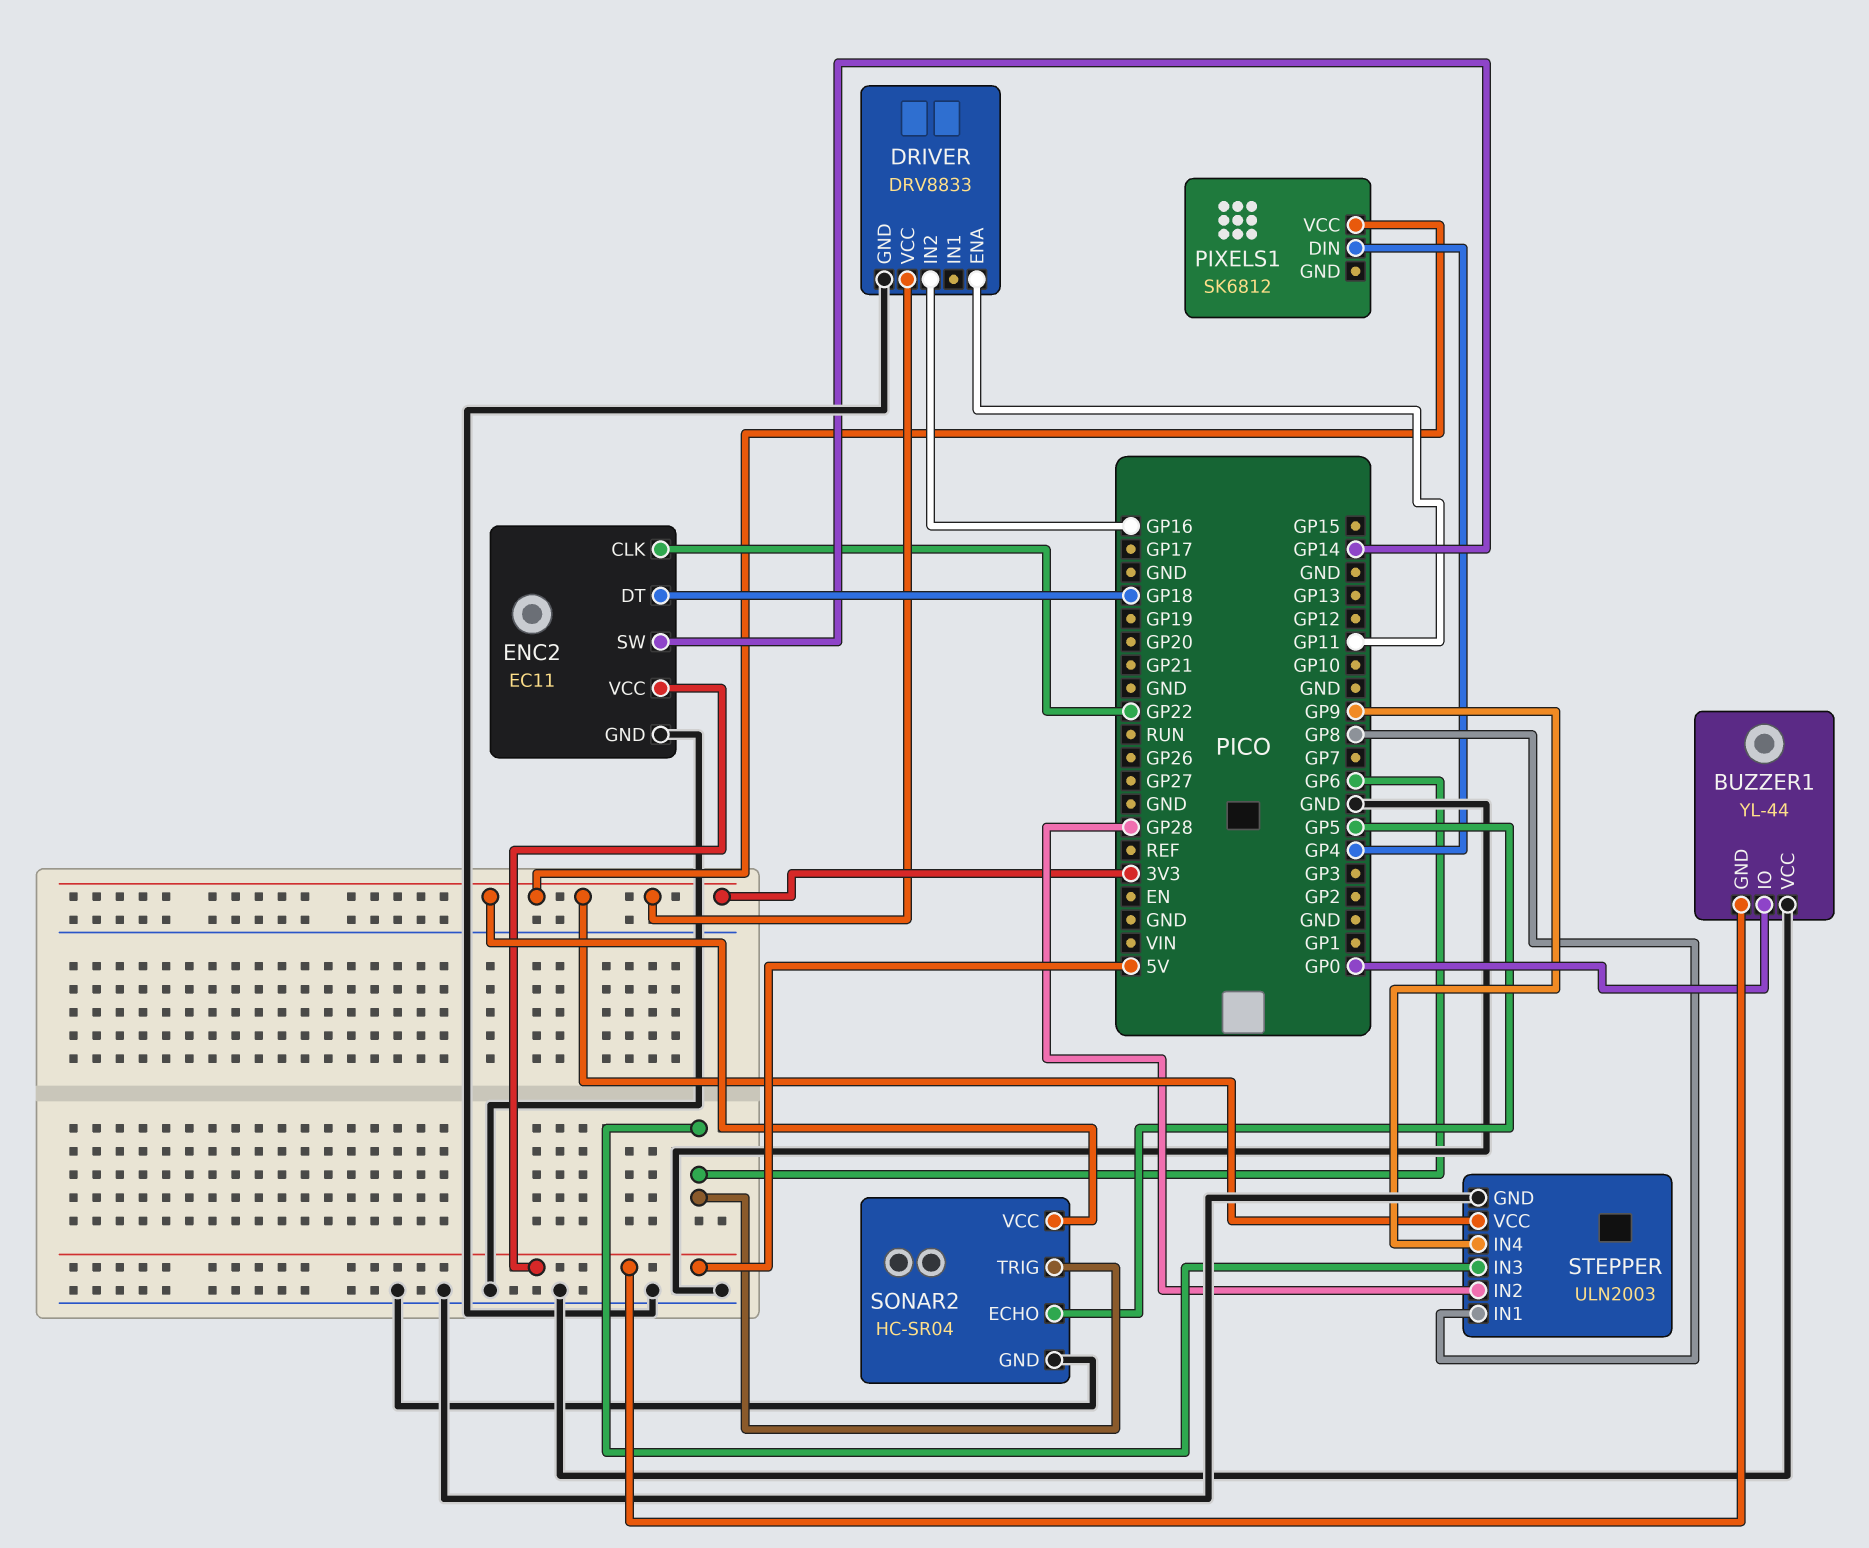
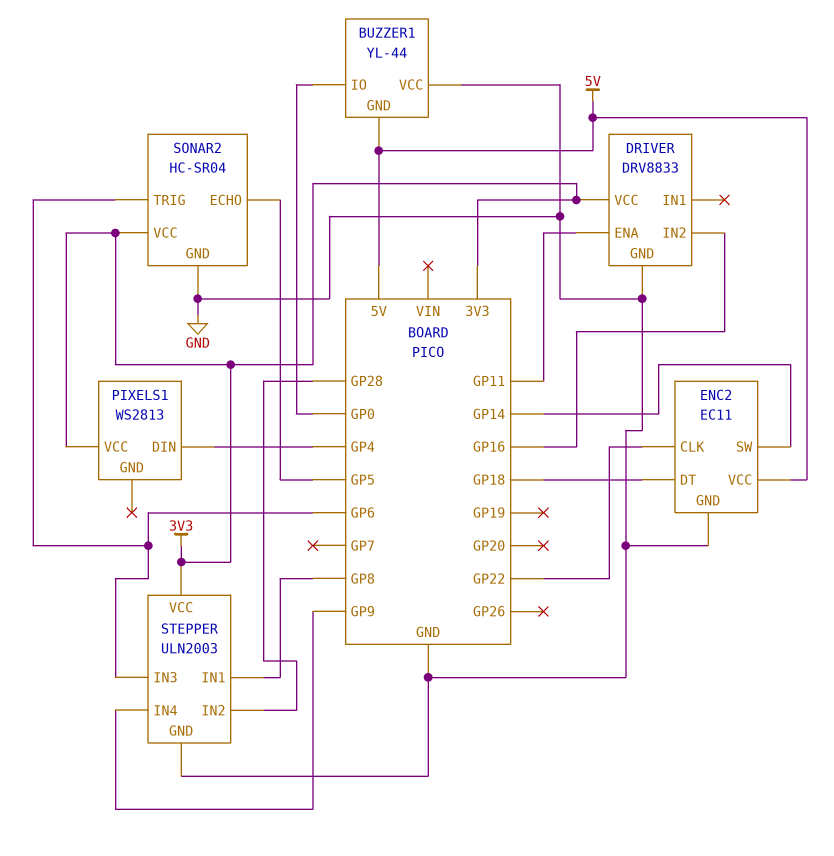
PIXELS1: SK6812 -> WS2813

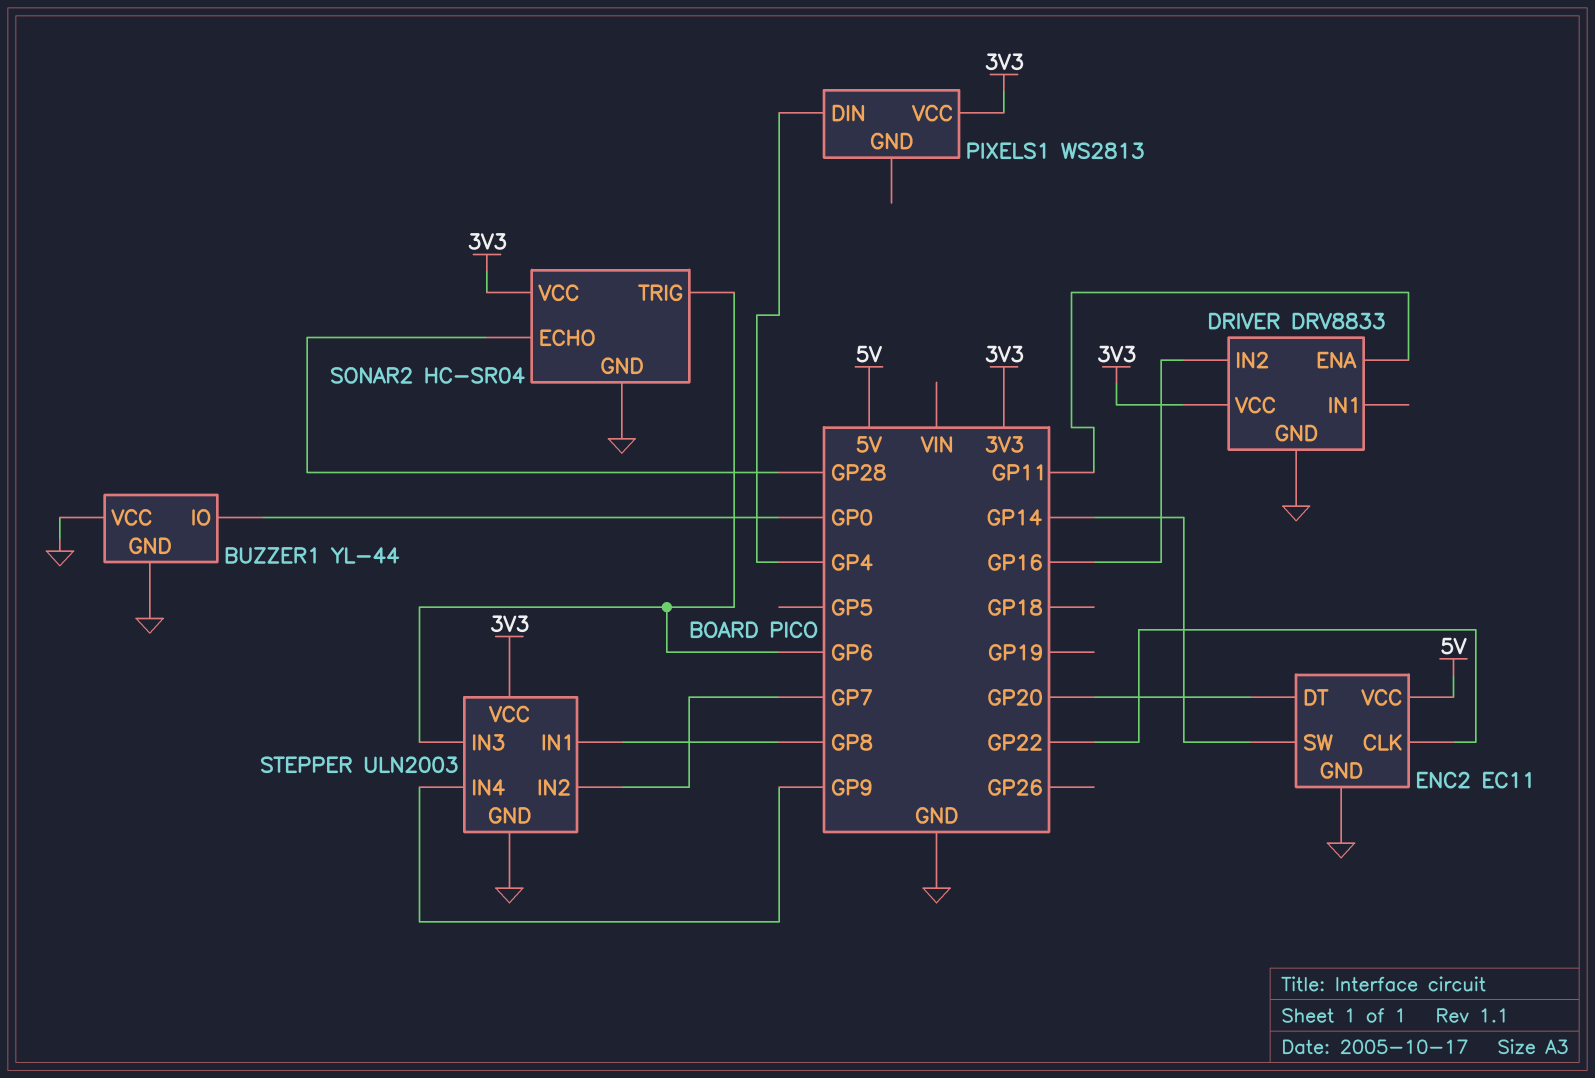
BUZZER1 pin GND: 5V -> GND
ENC2 pin DT: GP18 -> GP20
SONAR2 pin ECHO: GP5 -> GP28
STEPPER pin IN2: GP28 -> GP7

